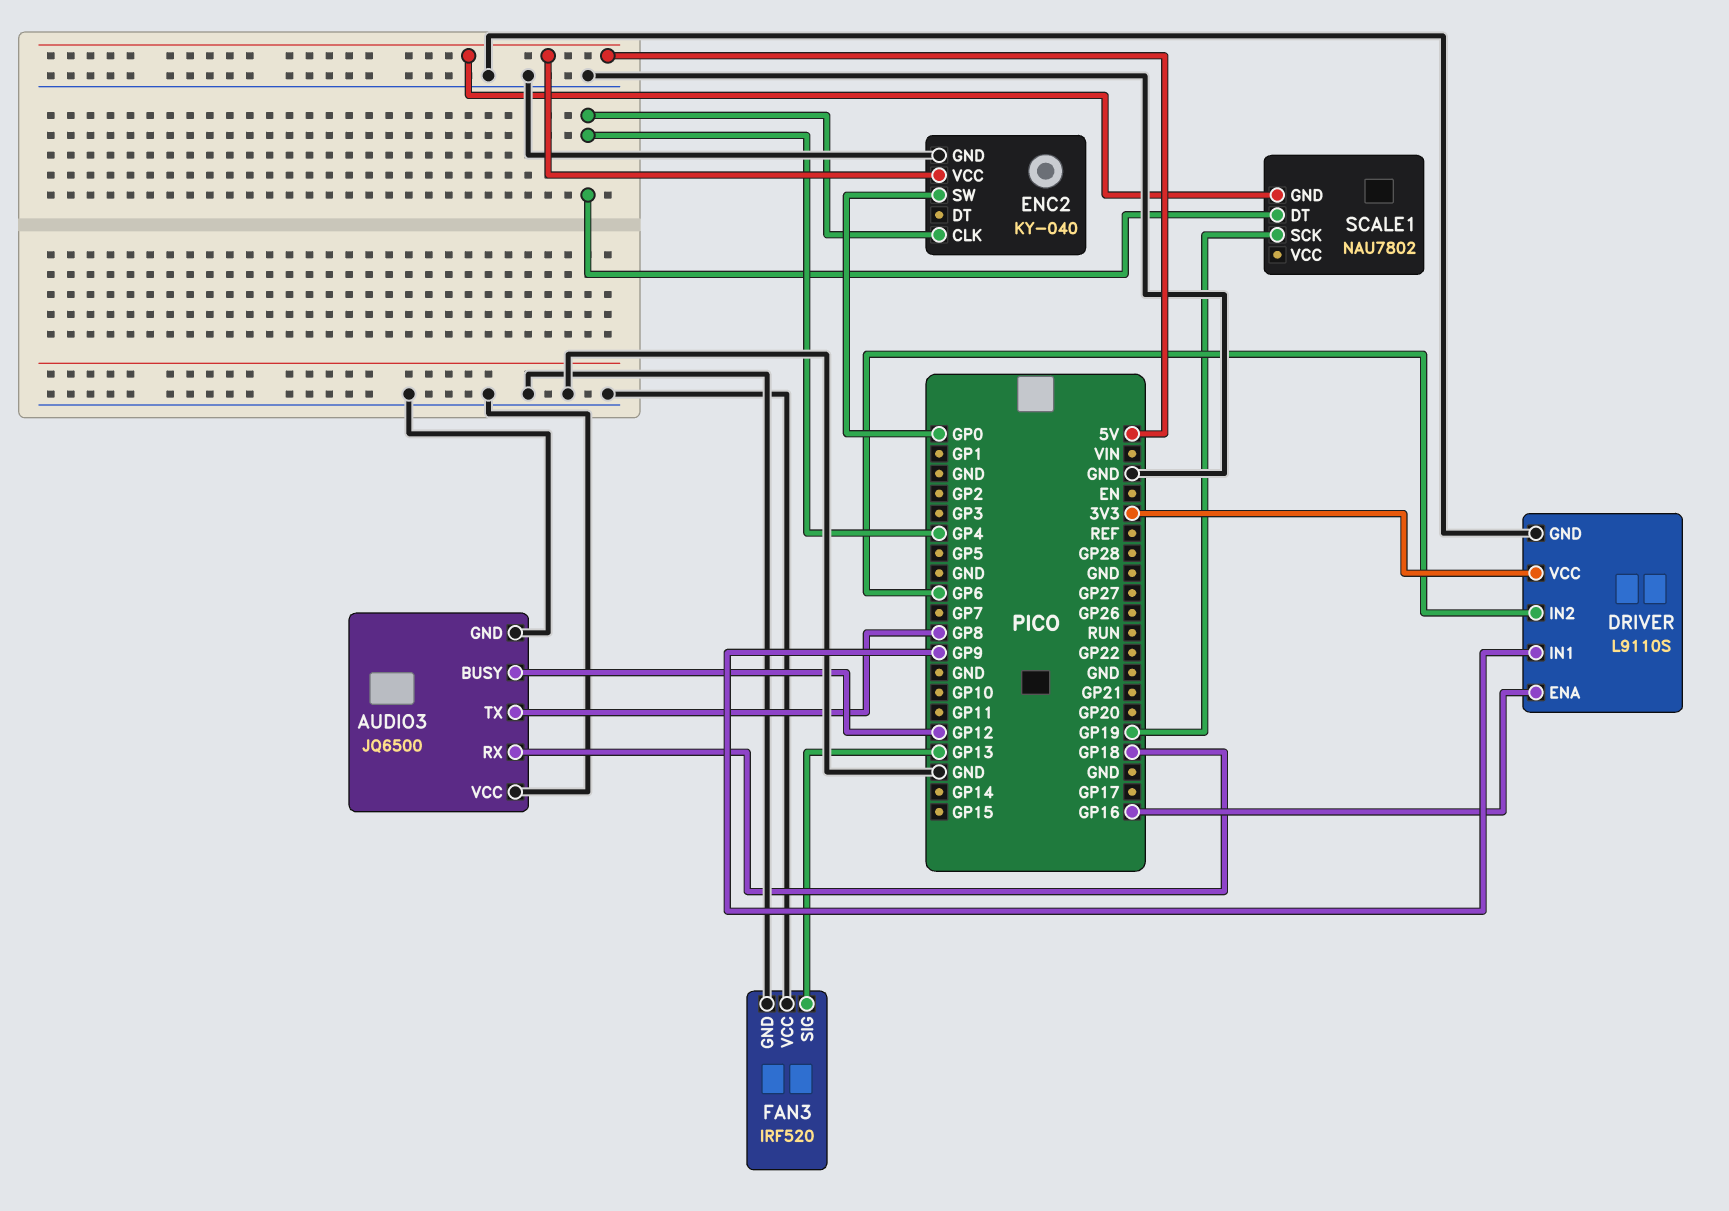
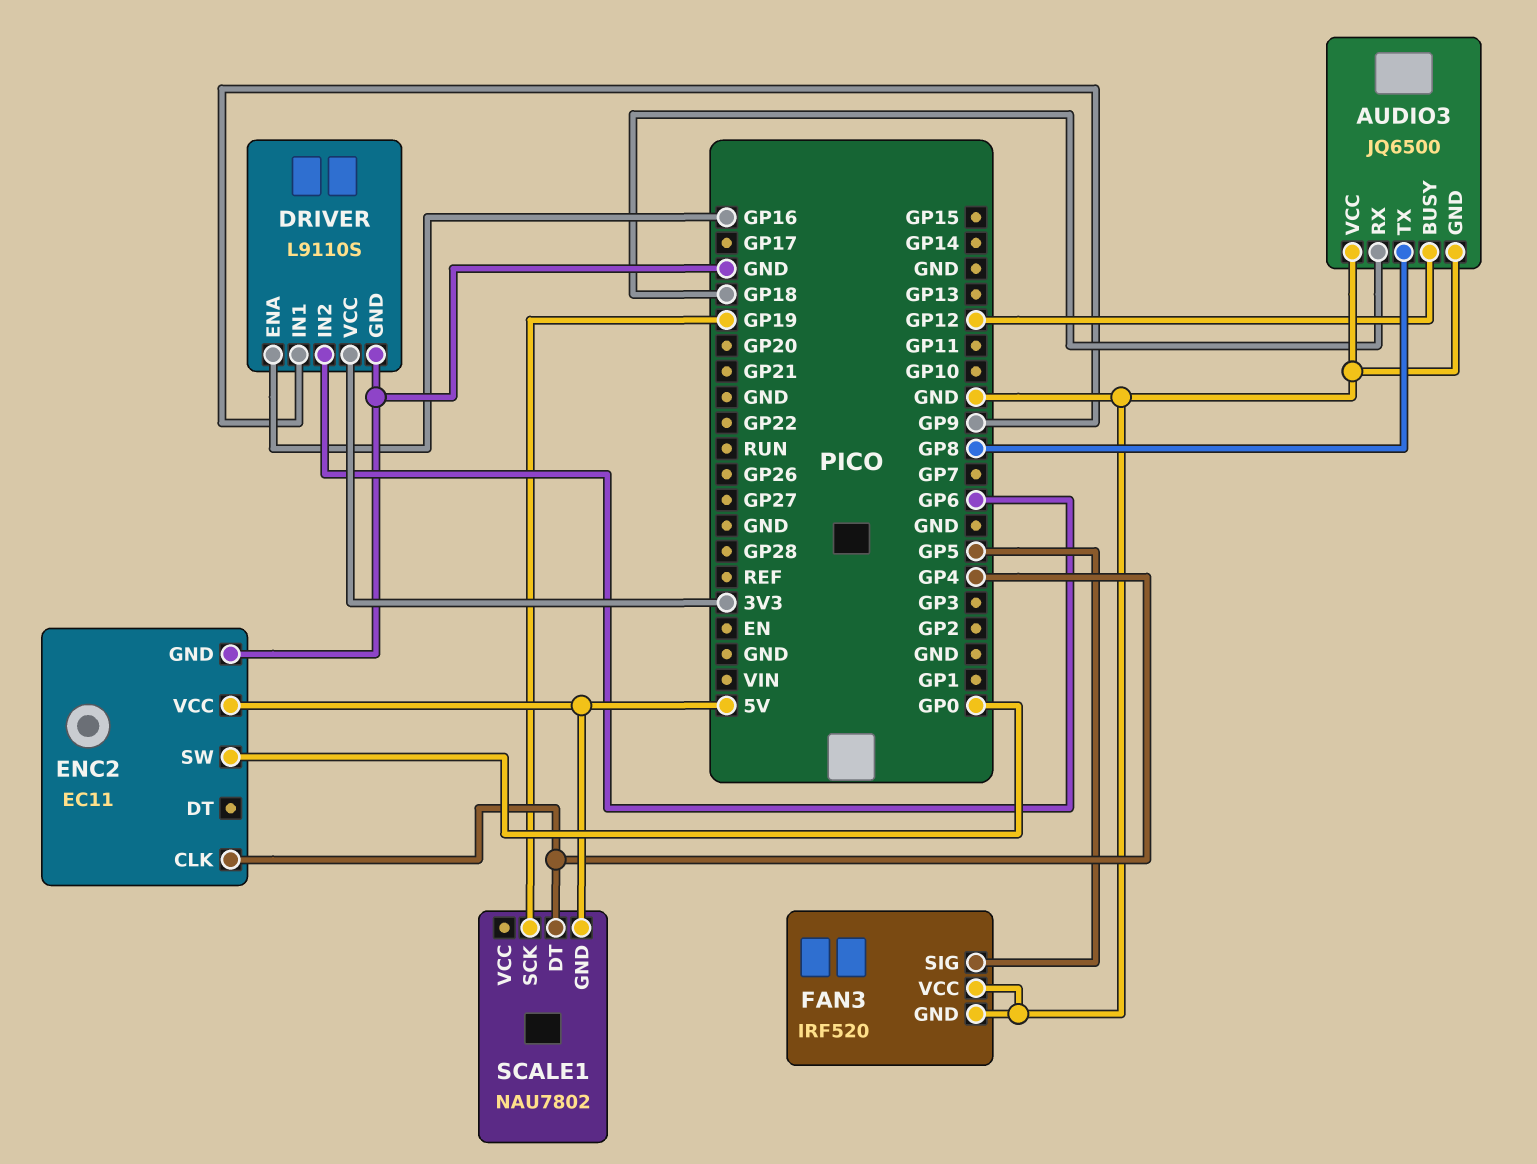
ENC2: KY-040 -> EC11
FAN3 pin SIG: GP13 -> GP5

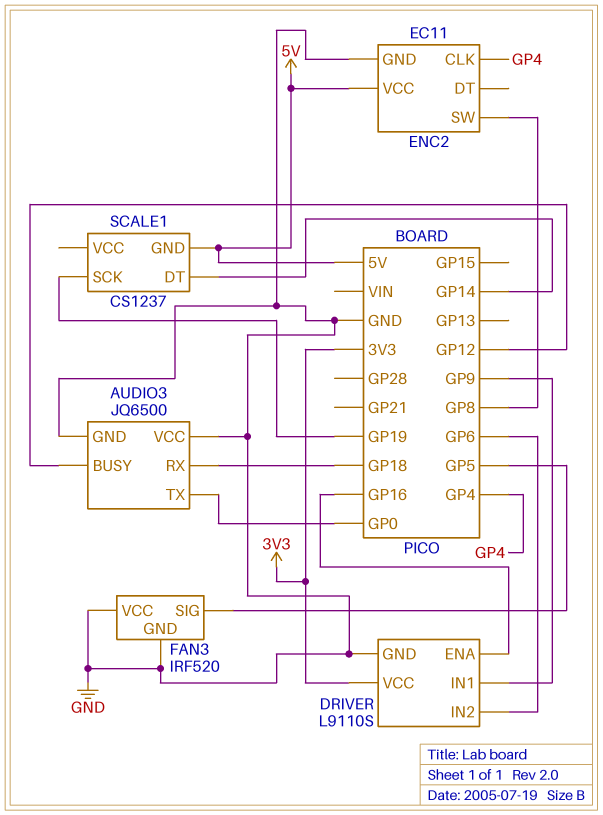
AUDIO3 pin TX: GP8 -> GP0
ENC2 pin SW: GP0 -> GP8
SCALE1: NAU7802 -> CS1237
SCALE1 pin DT: GP4 -> GP14

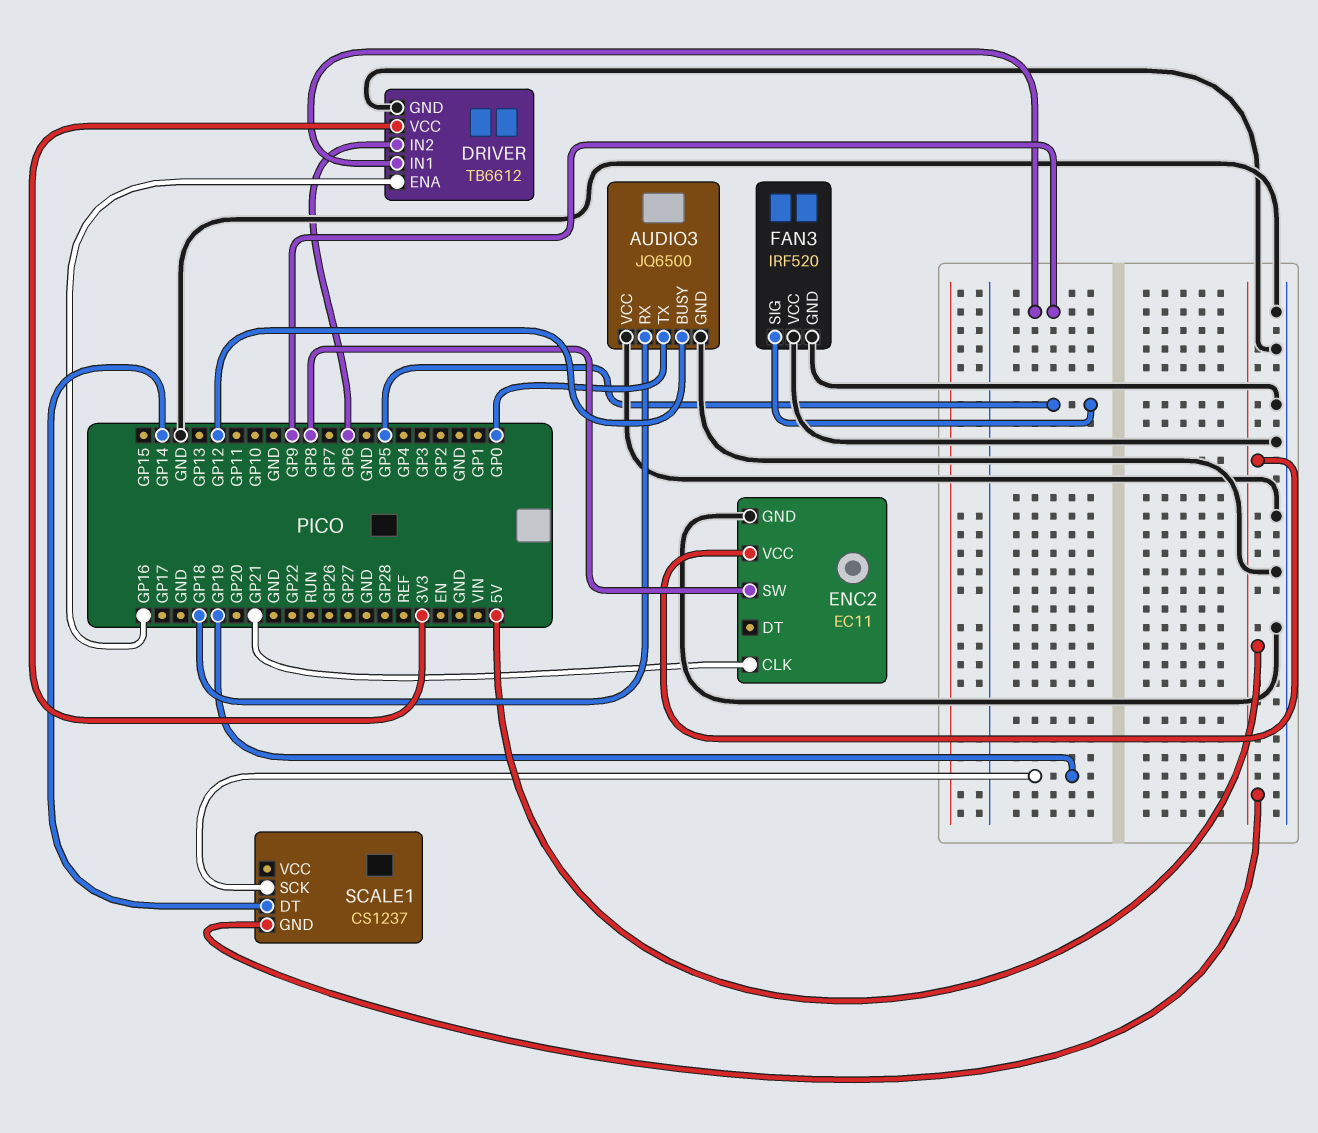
DRIVER: L9110S -> TB6612
ENC2 pin CLK: GP4 -> GP21

